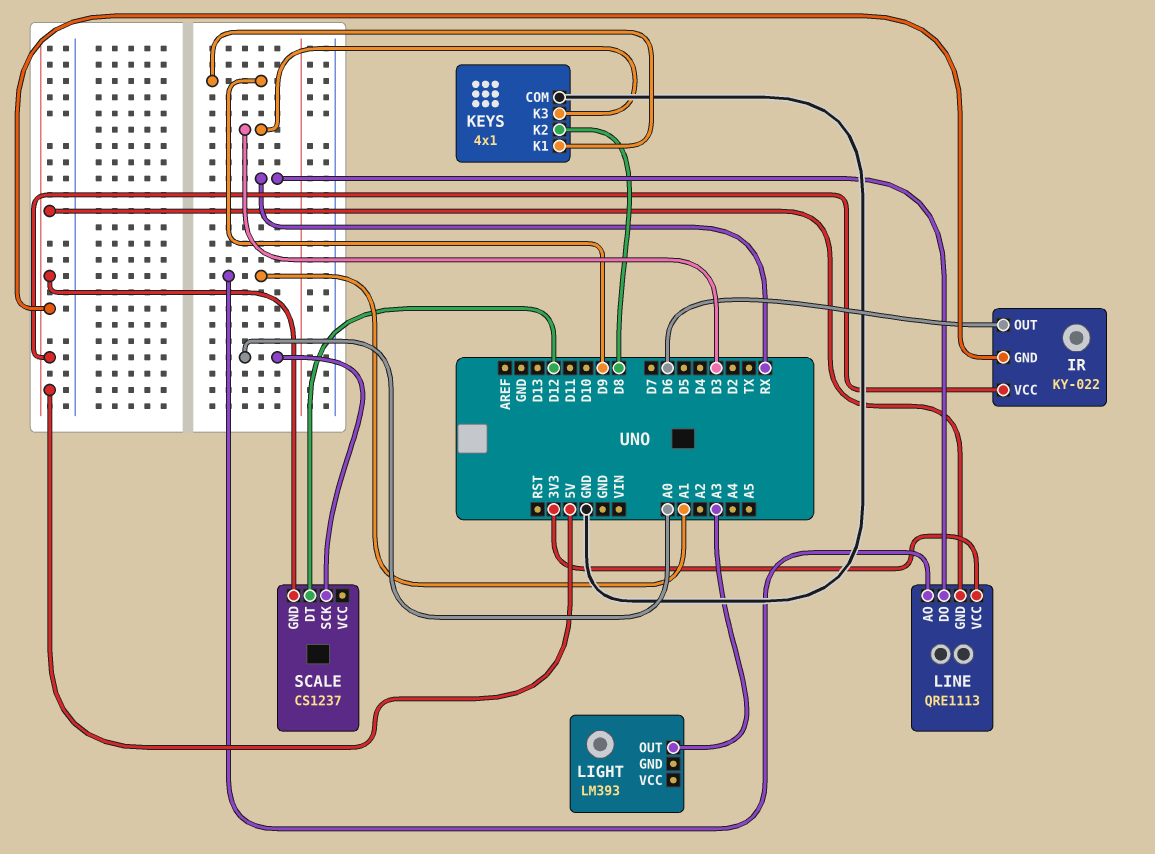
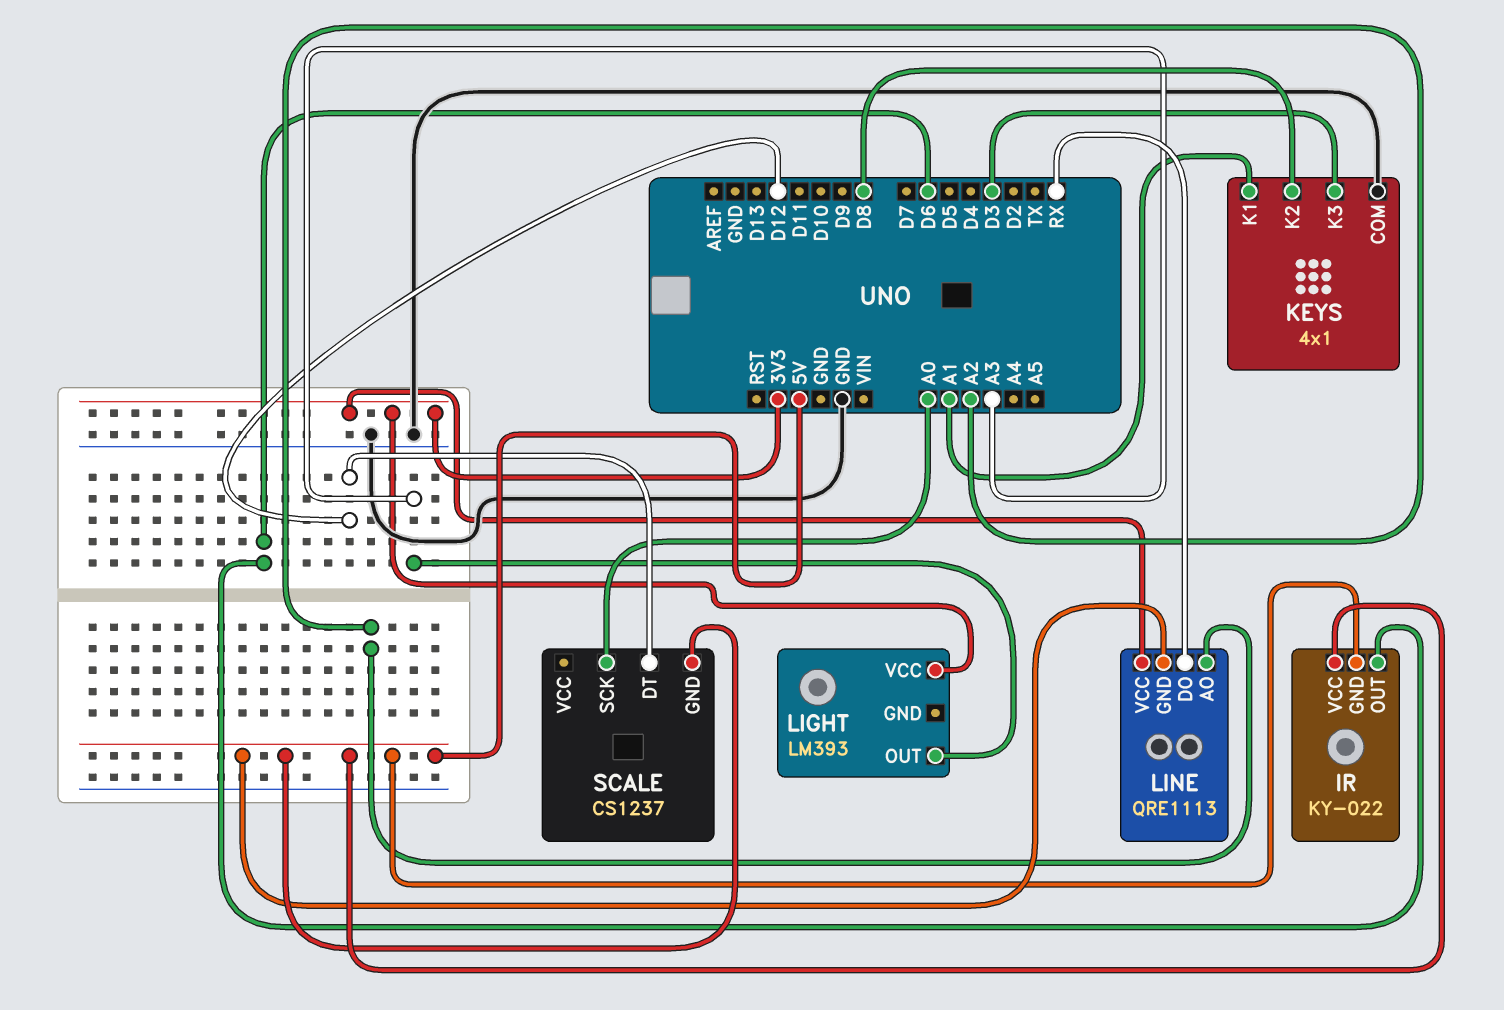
KEYS pin K1: D9 -> A1
LIGHT pin VCC: none -> 3V3
LINE pin AO: A1 -> A2

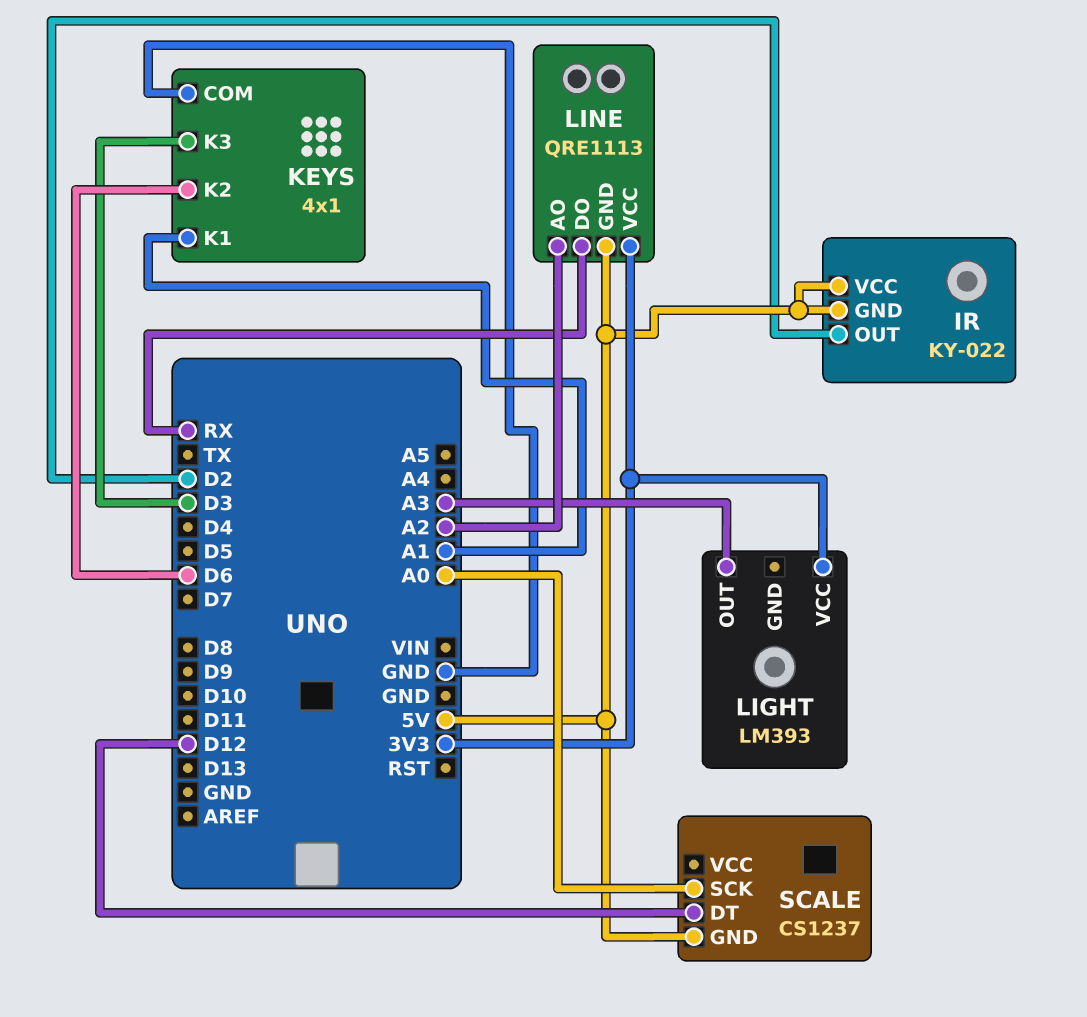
IR pin OUT: D6 -> D2
KEYS pin K2: D8 -> D6

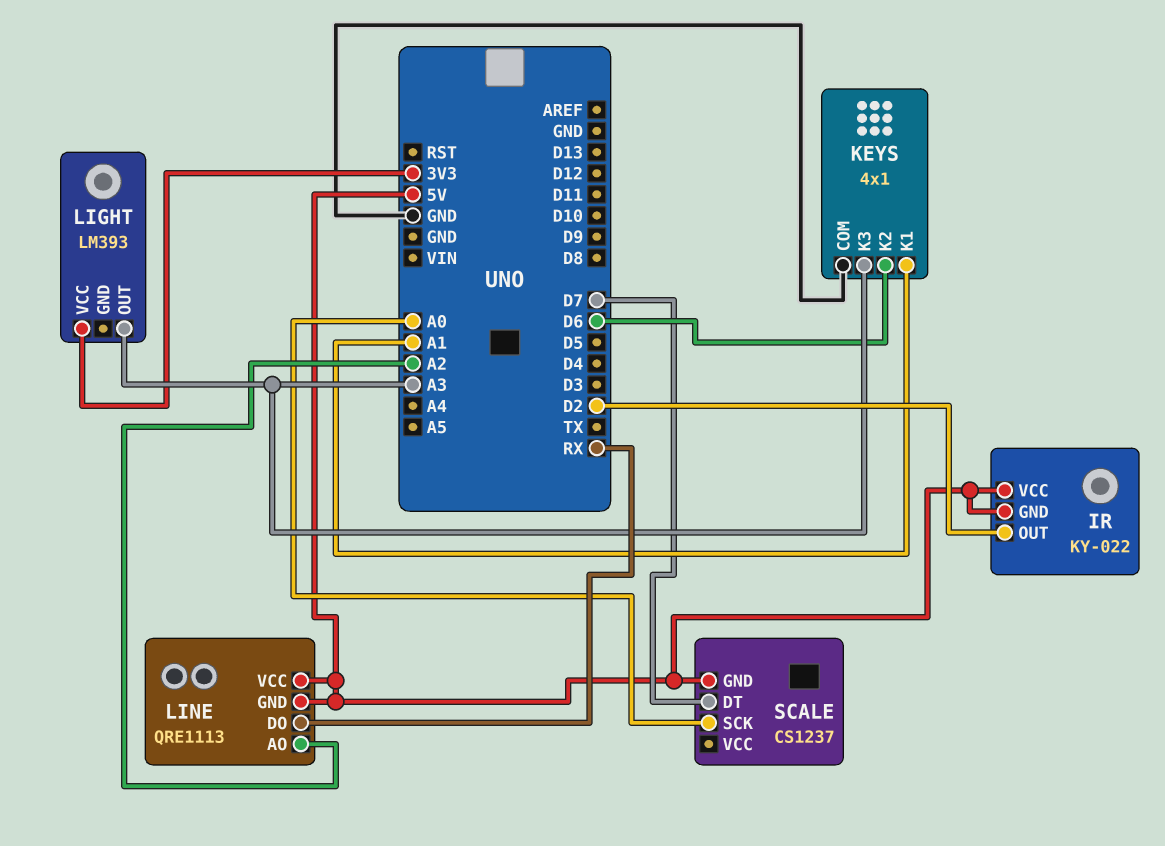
KEYS pin K3: D3 -> A3
LINE pin VCC: 3V3 -> 5V
SCALE pin DT: D12 -> D7

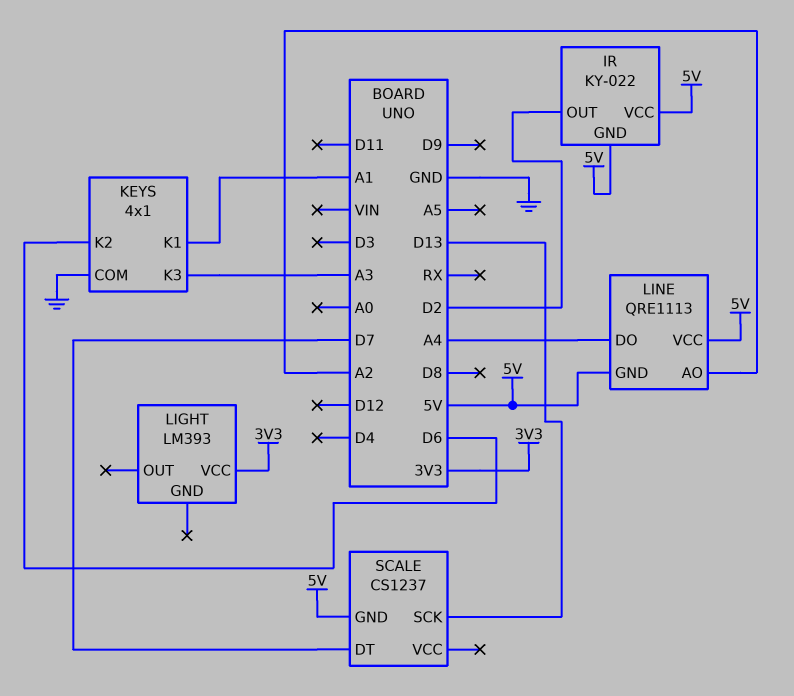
LIGHT pin OUT: A3 -> none
LINE pin DO: RX -> A4
SCALE pin SCK: A0 -> D13

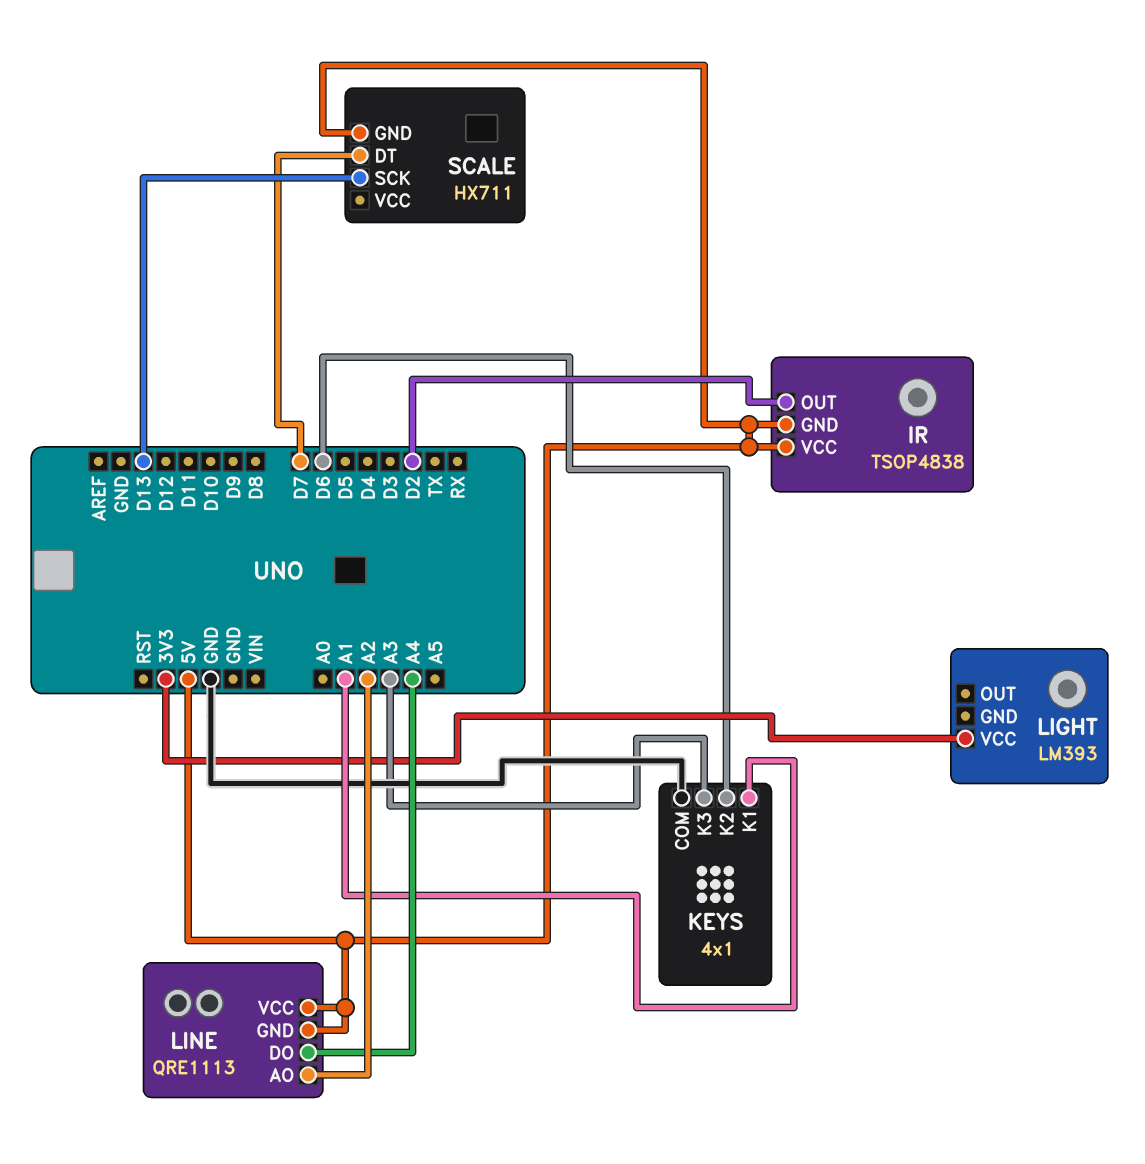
IR: KY-022 -> TSOP4838
SCALE: CS1237 -> HX711

